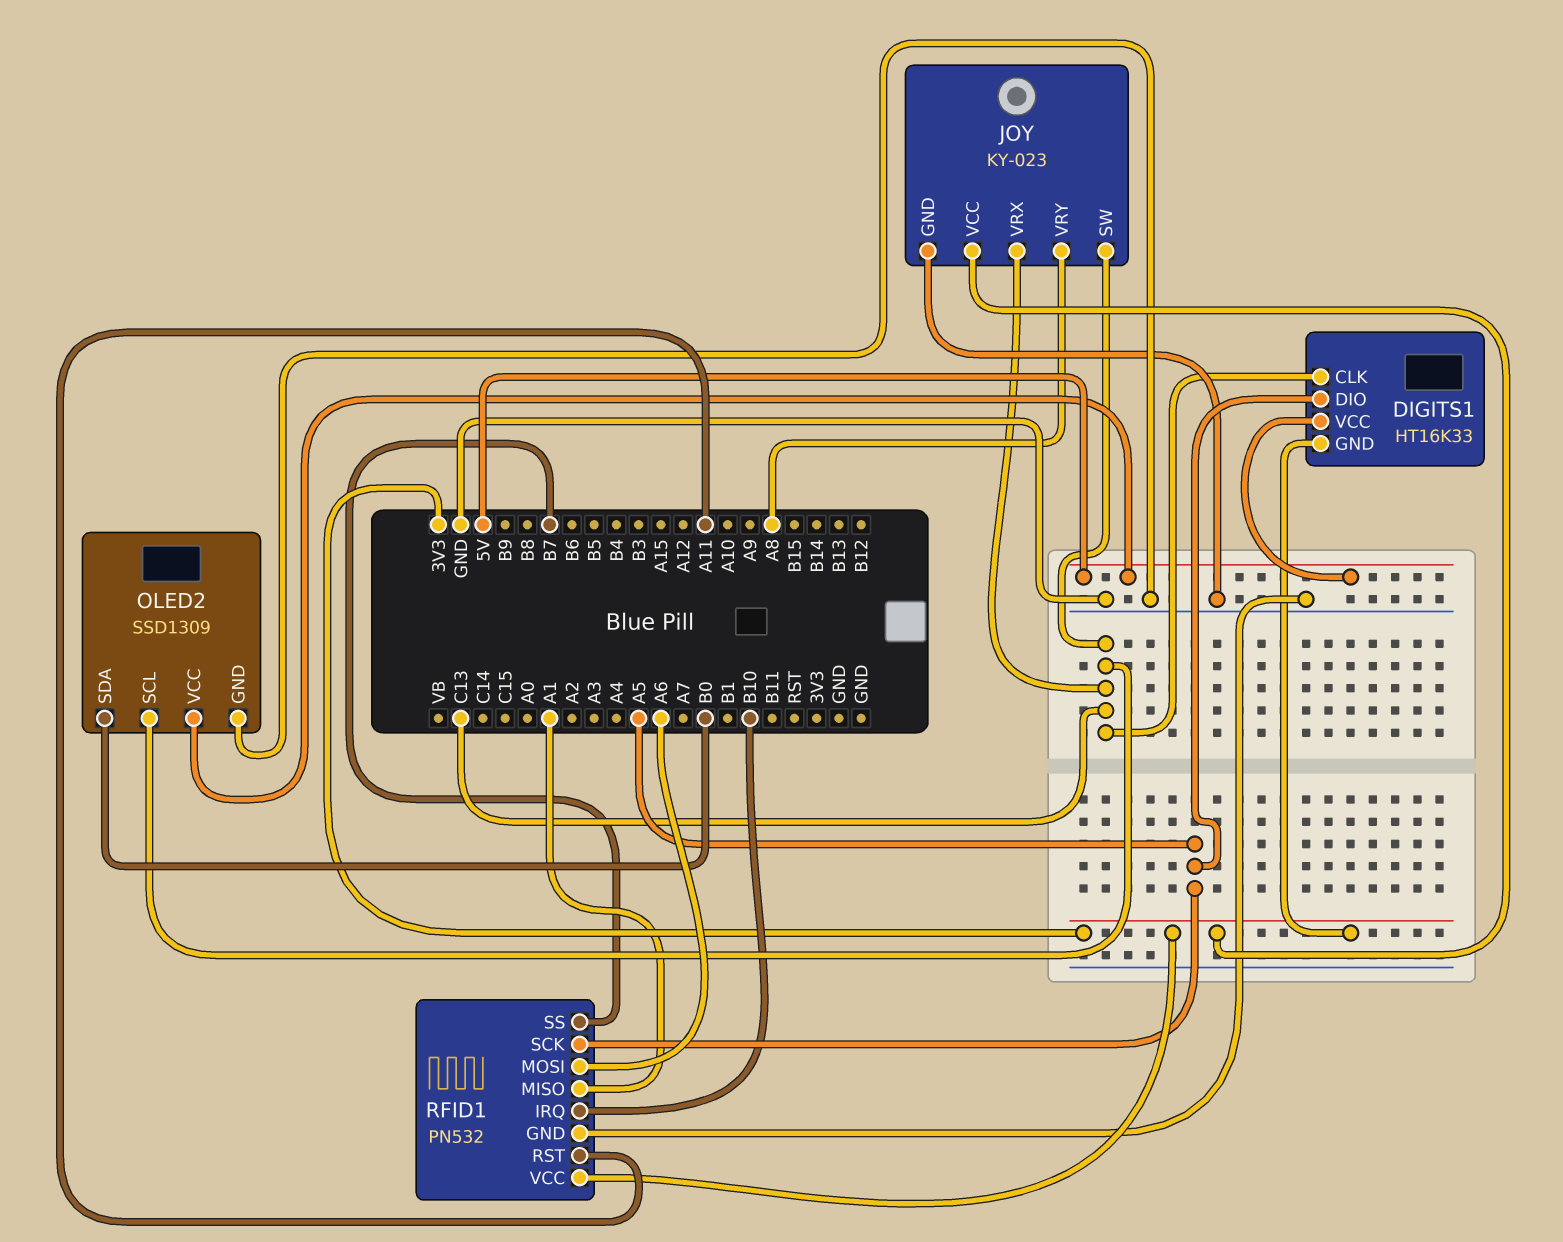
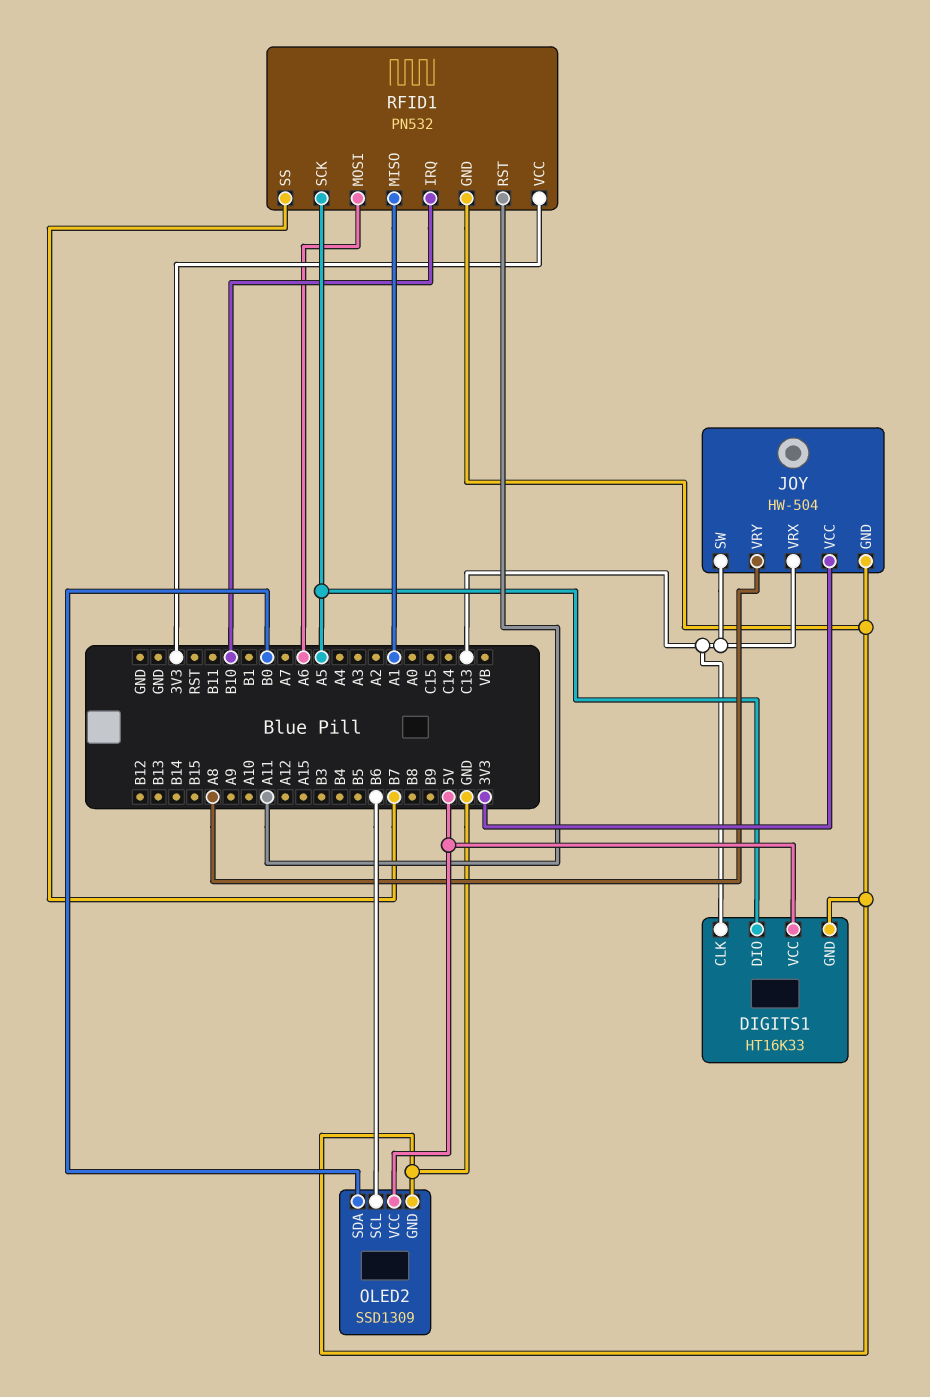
DIGITS1 pin GND: 3V3 -> GND
JOY: KY-023 -> HW-504
OLED2 pin SCL: C13 -> B6

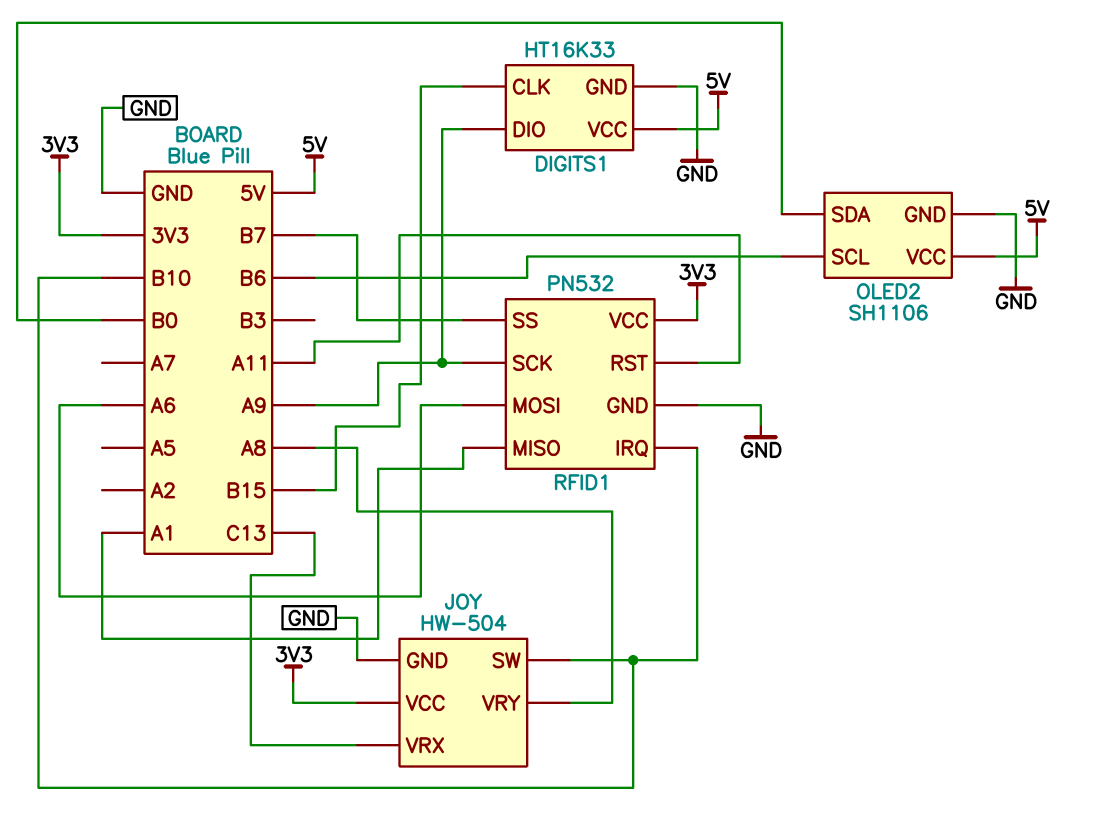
DIGITS1 pin CLK: C13 -> B15
DIGITS1 pin DIO: A5 -> A9
JOY pin SW: C13 -> B10
OLED2: SSD1309 -> SH1106
RFID1 pin SCK: A5 -> A9

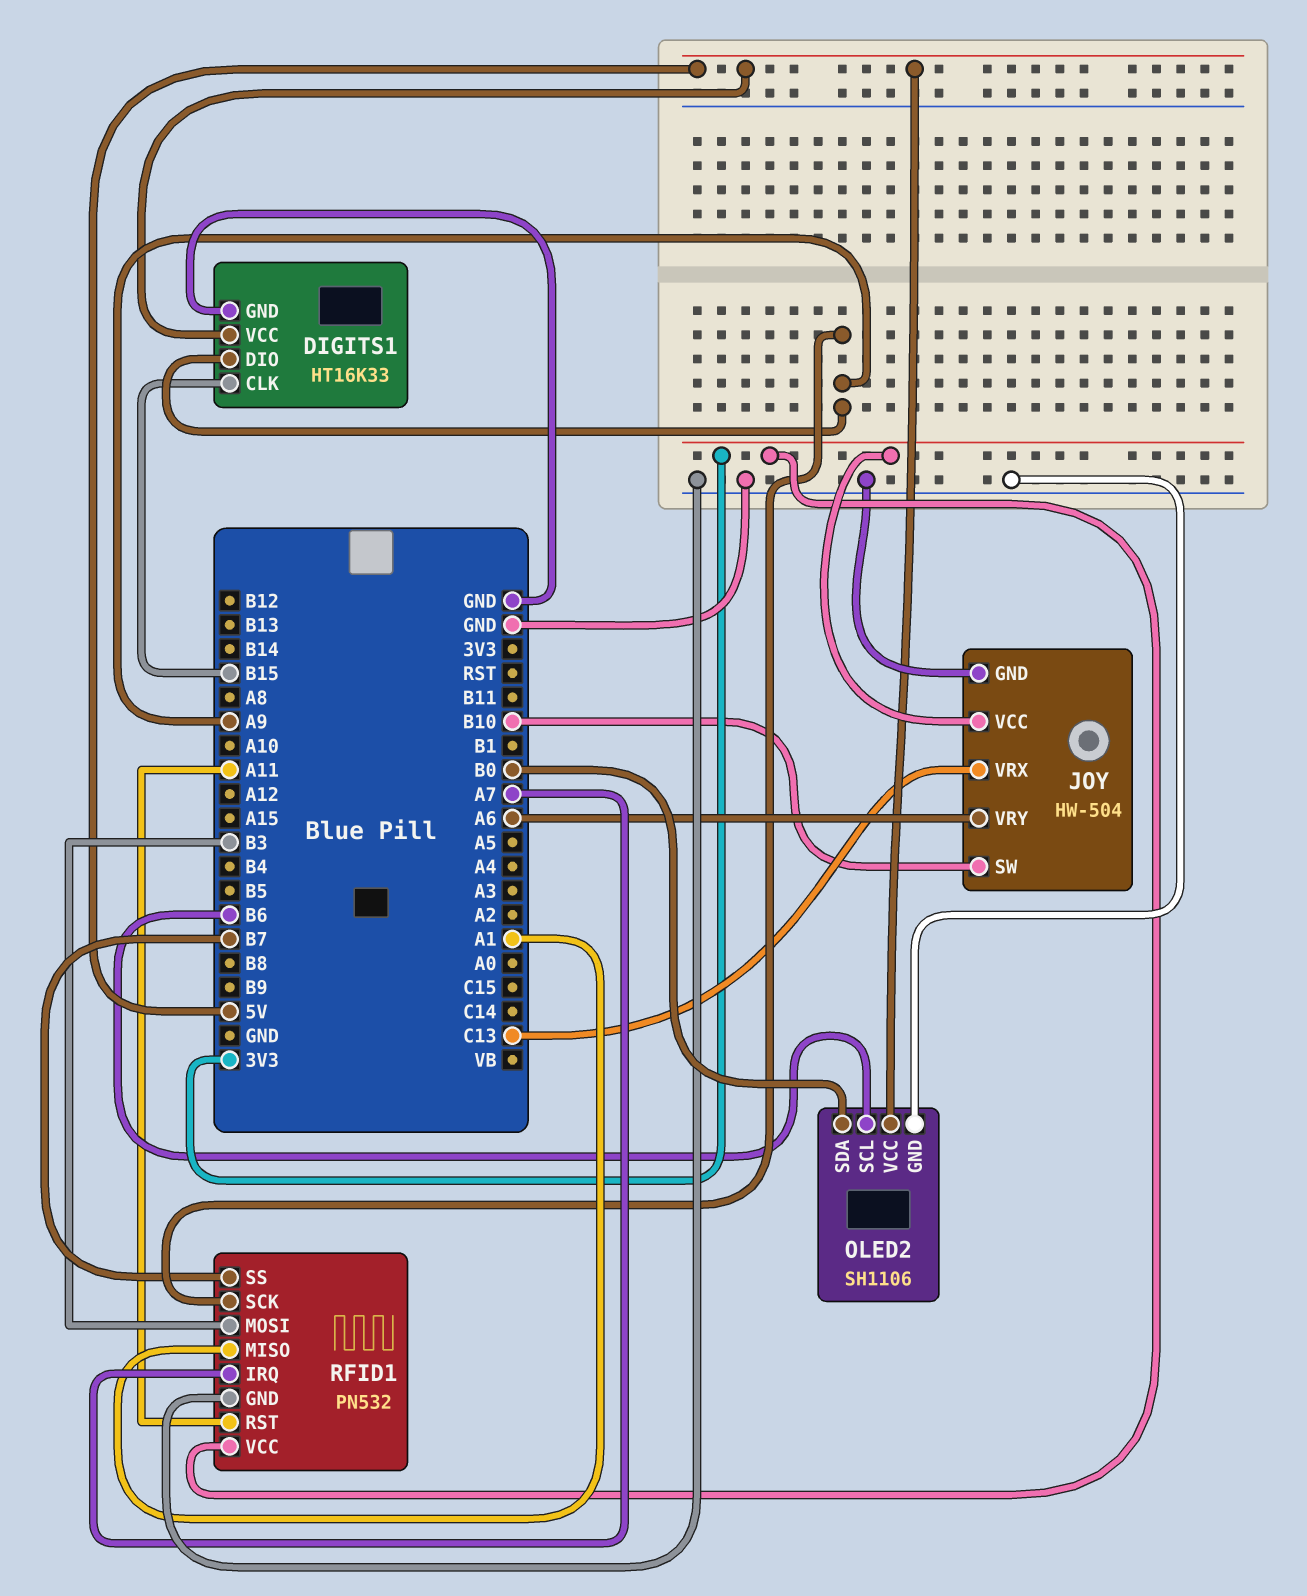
JOY pin VRY: A8 -> A6
RFID1 pin IRQ: B10 -> A7
RFID1 pin MOSI: A6 -> B3

